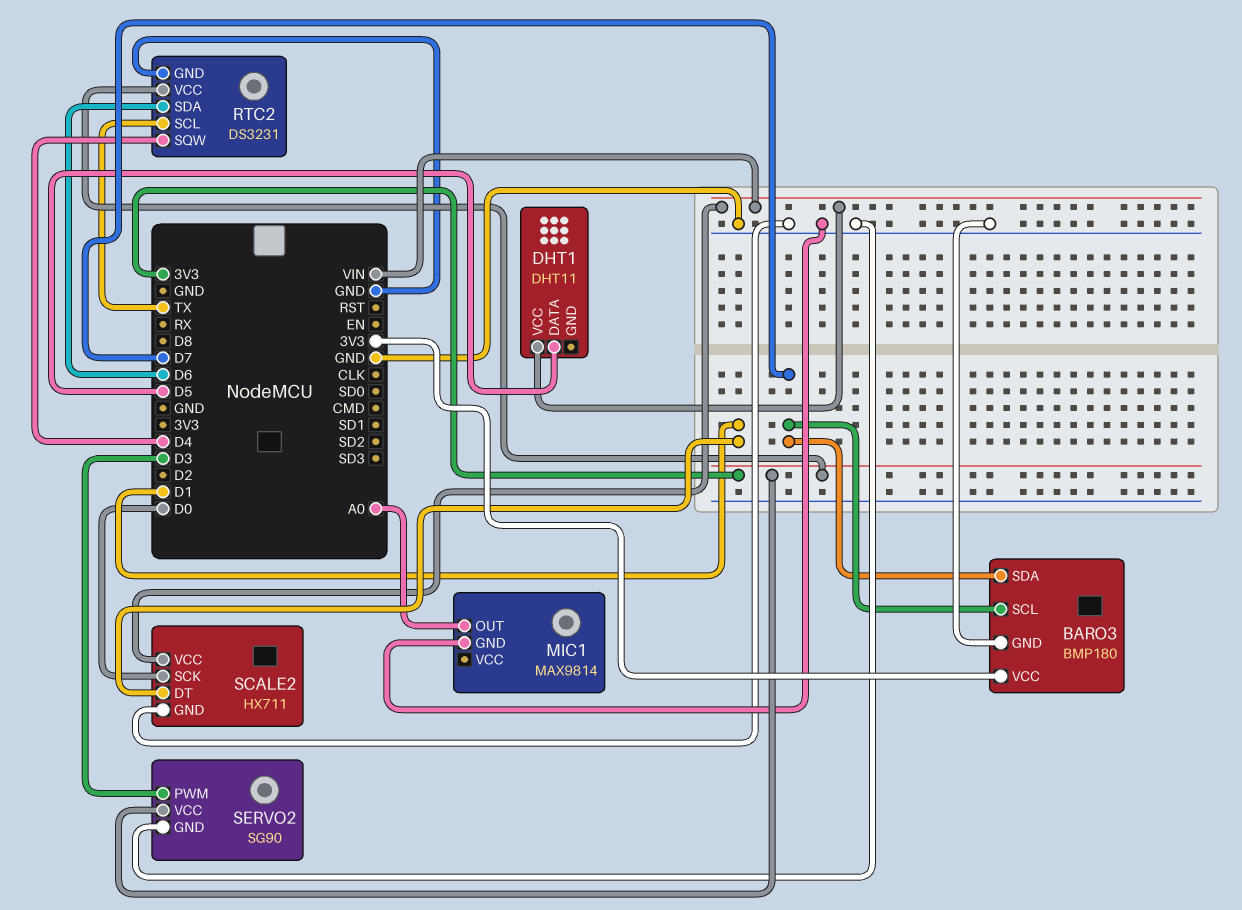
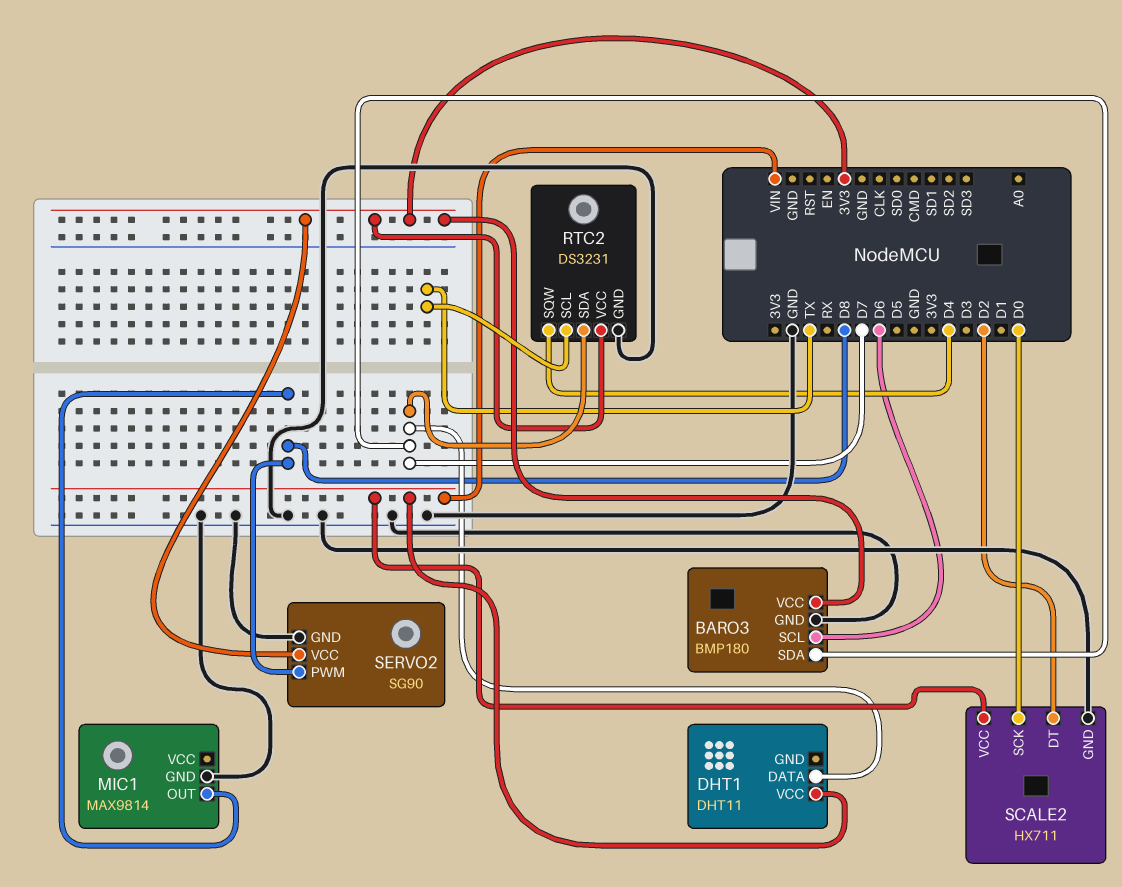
BARO3 pin SCL: D7 -> D6
DHT1 pin DATA: D5 -> D7
MIC1 pin OUT: A0 -> D8
RTC2 pin SDA: D6 -> D7
SCALE2 pin DT: D1 -> D2
SERVO2 pin PWM: D3 -> D8

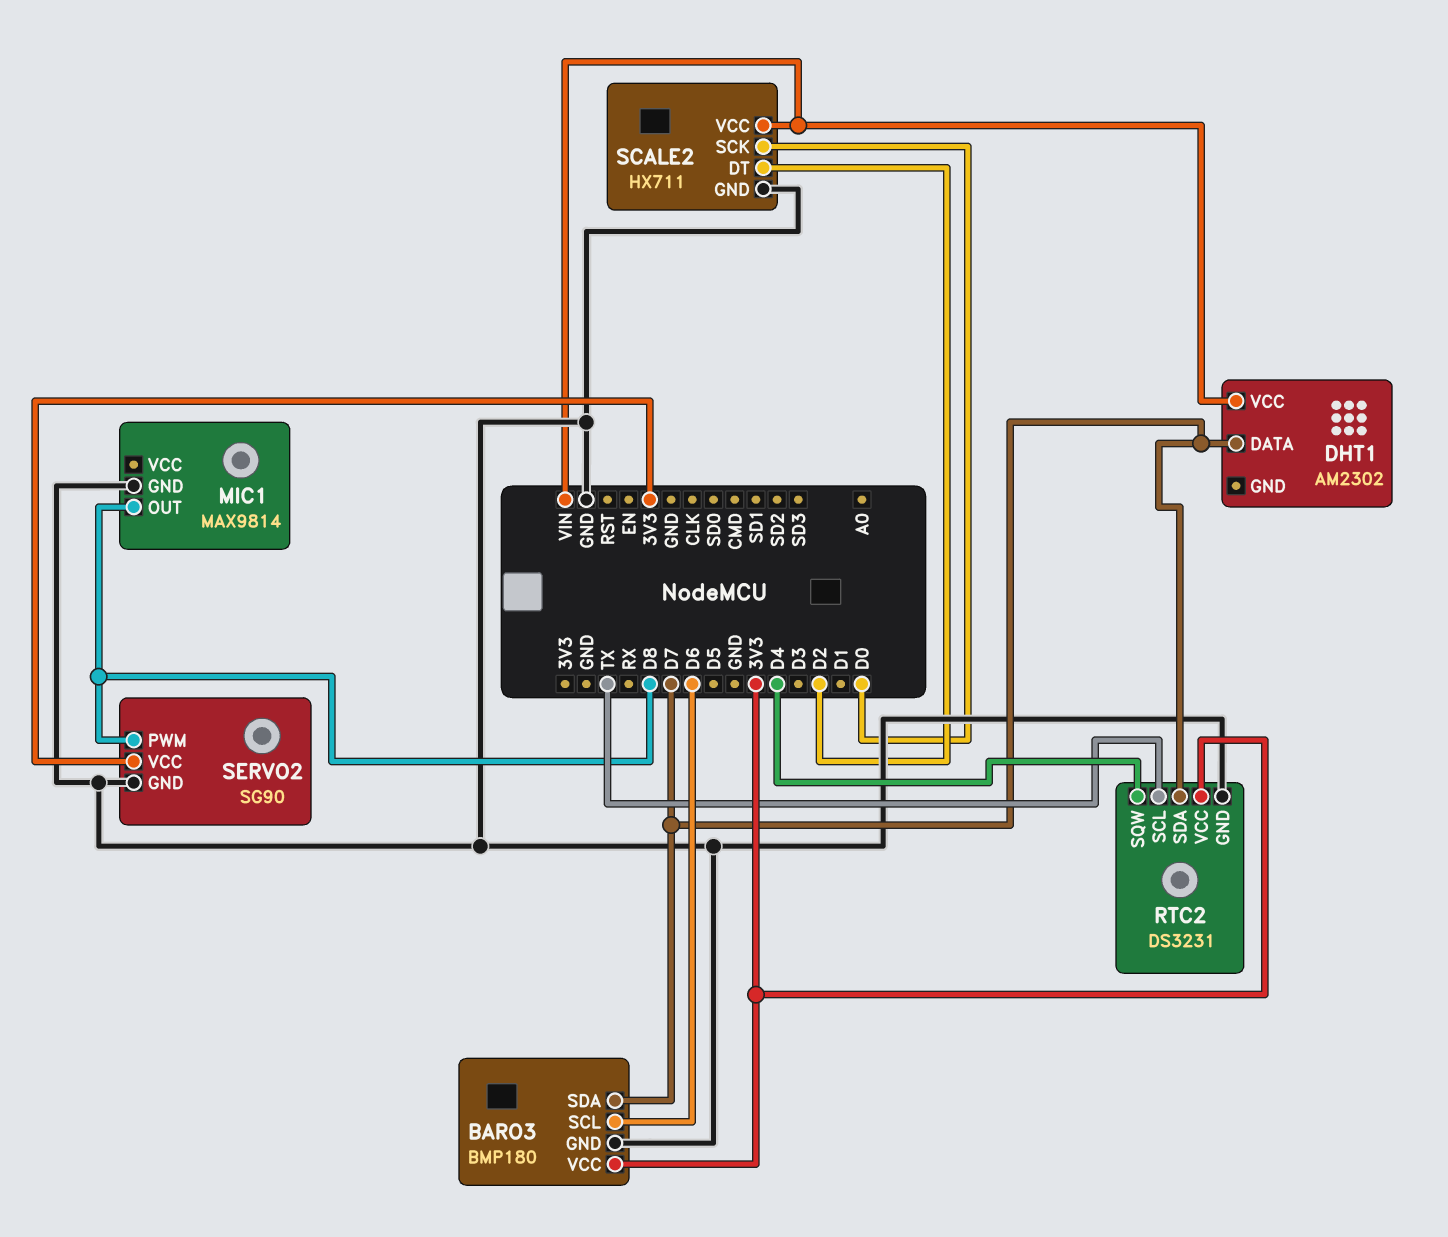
DHT1: DHT11 -> AM2302

